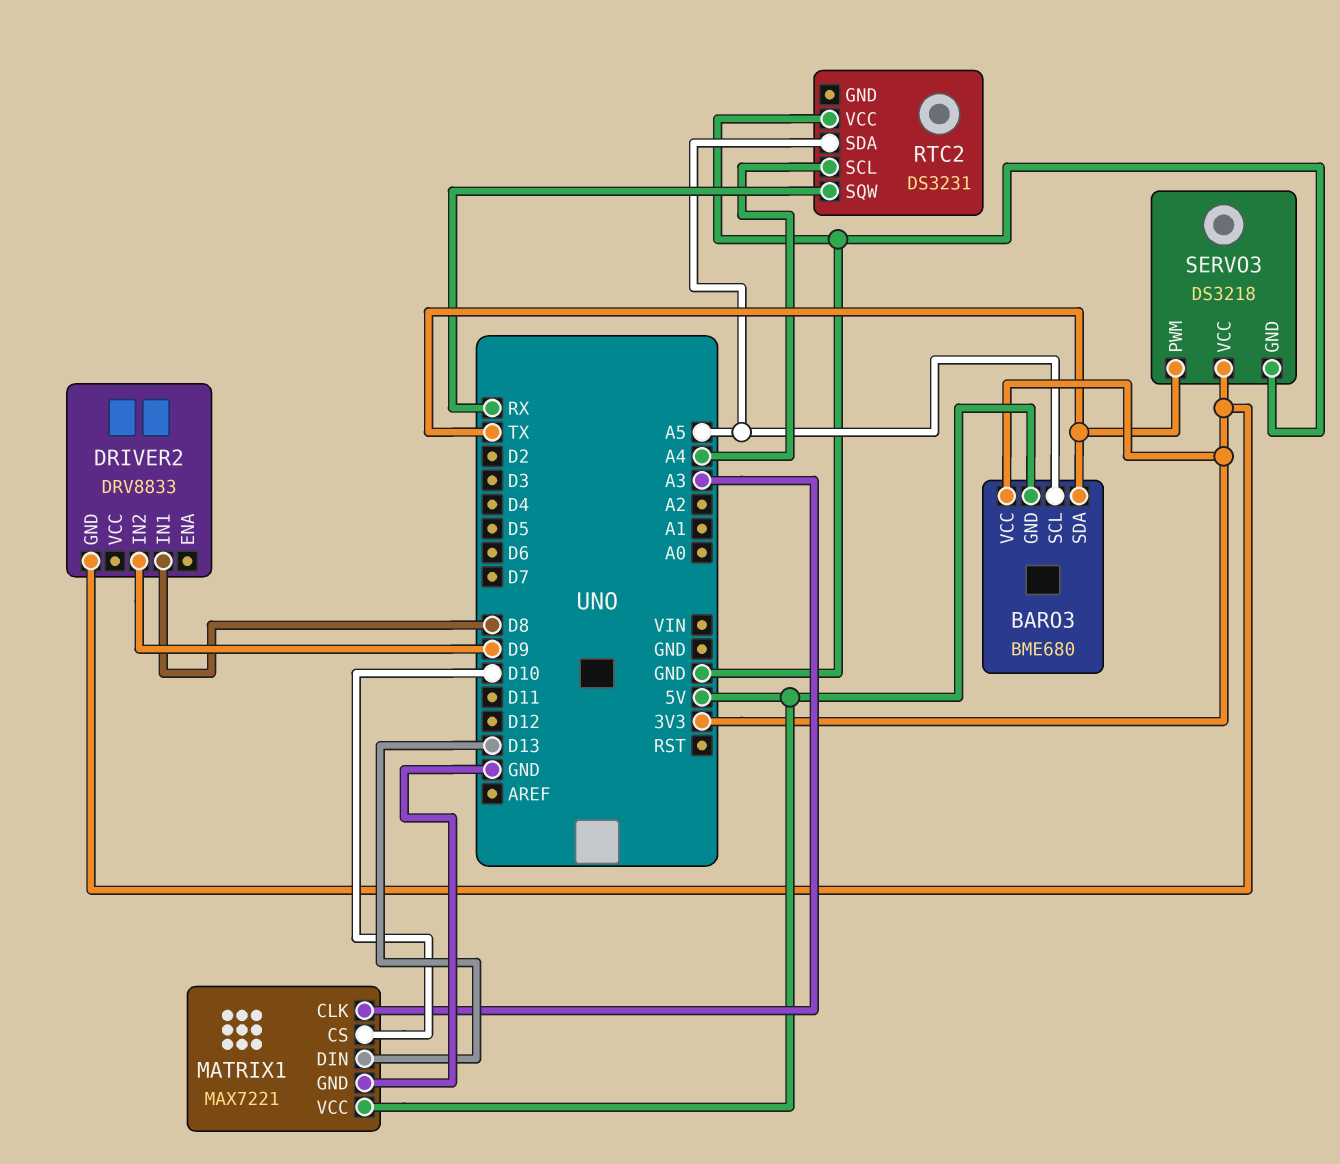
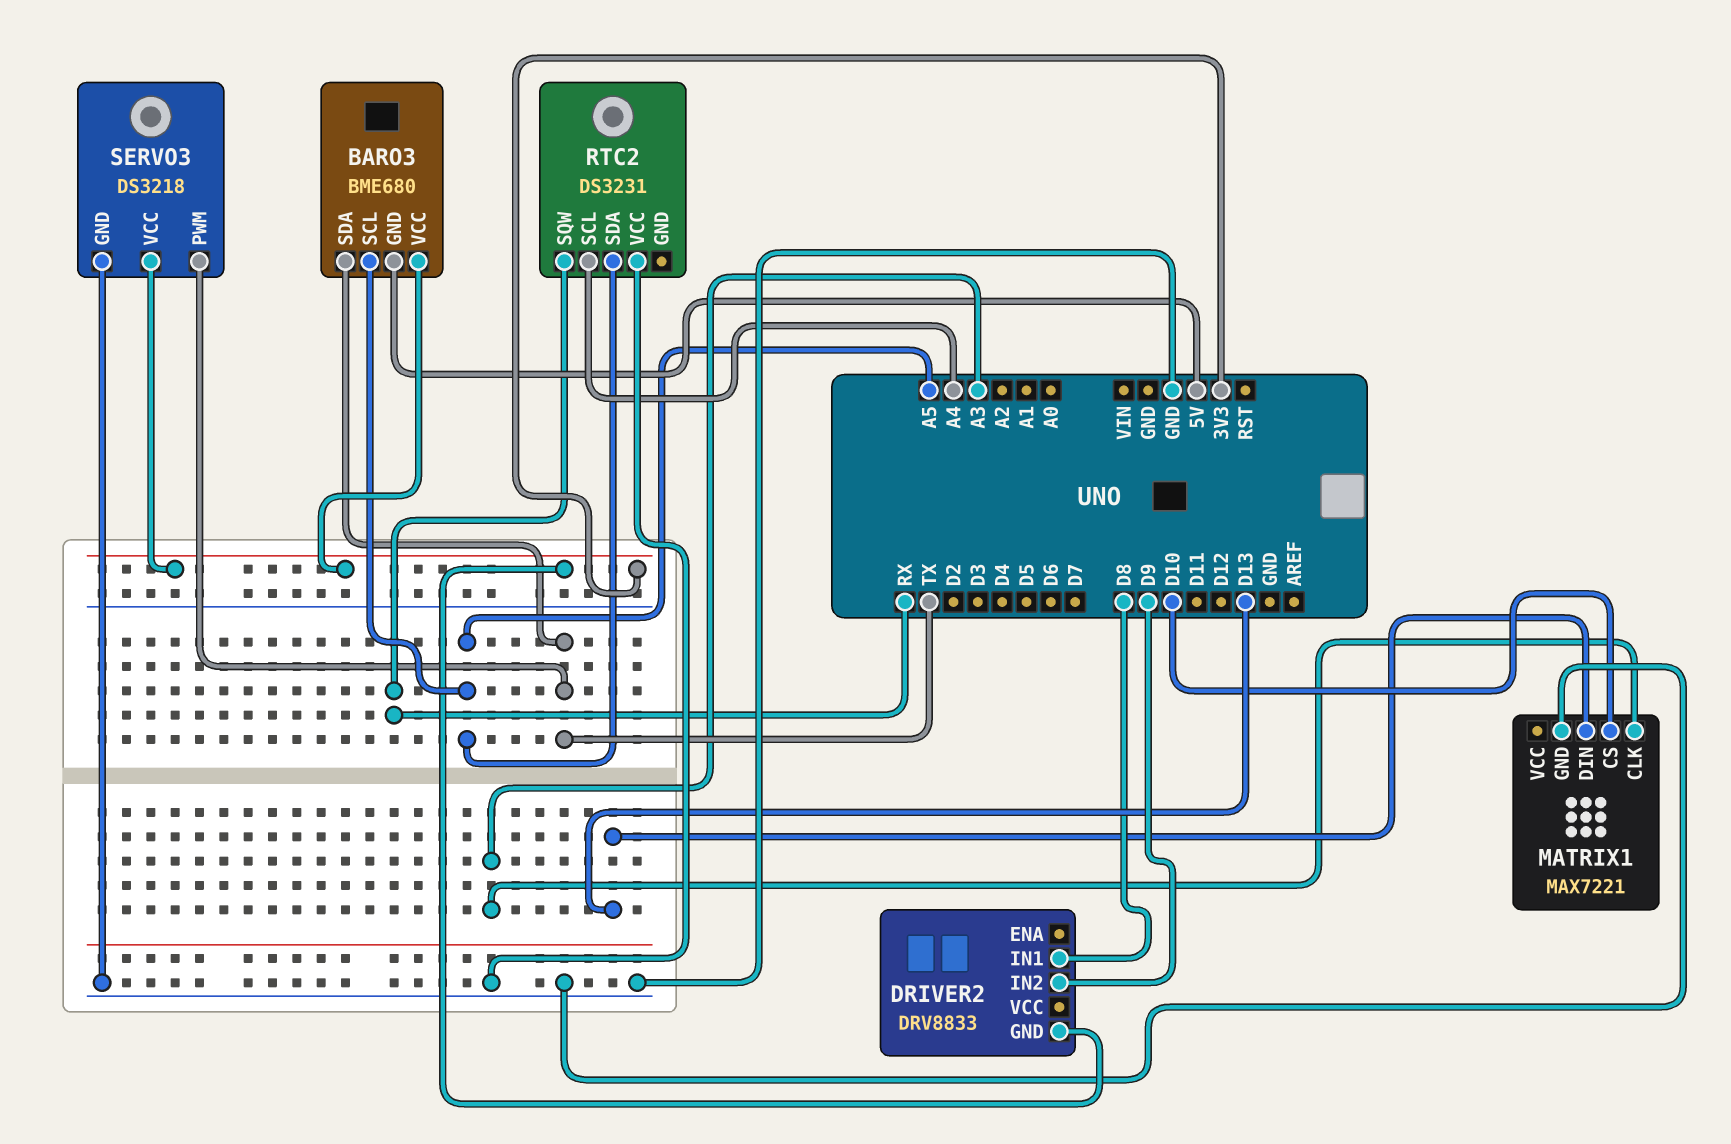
MATRIX1 pin VCC: 5V -> none

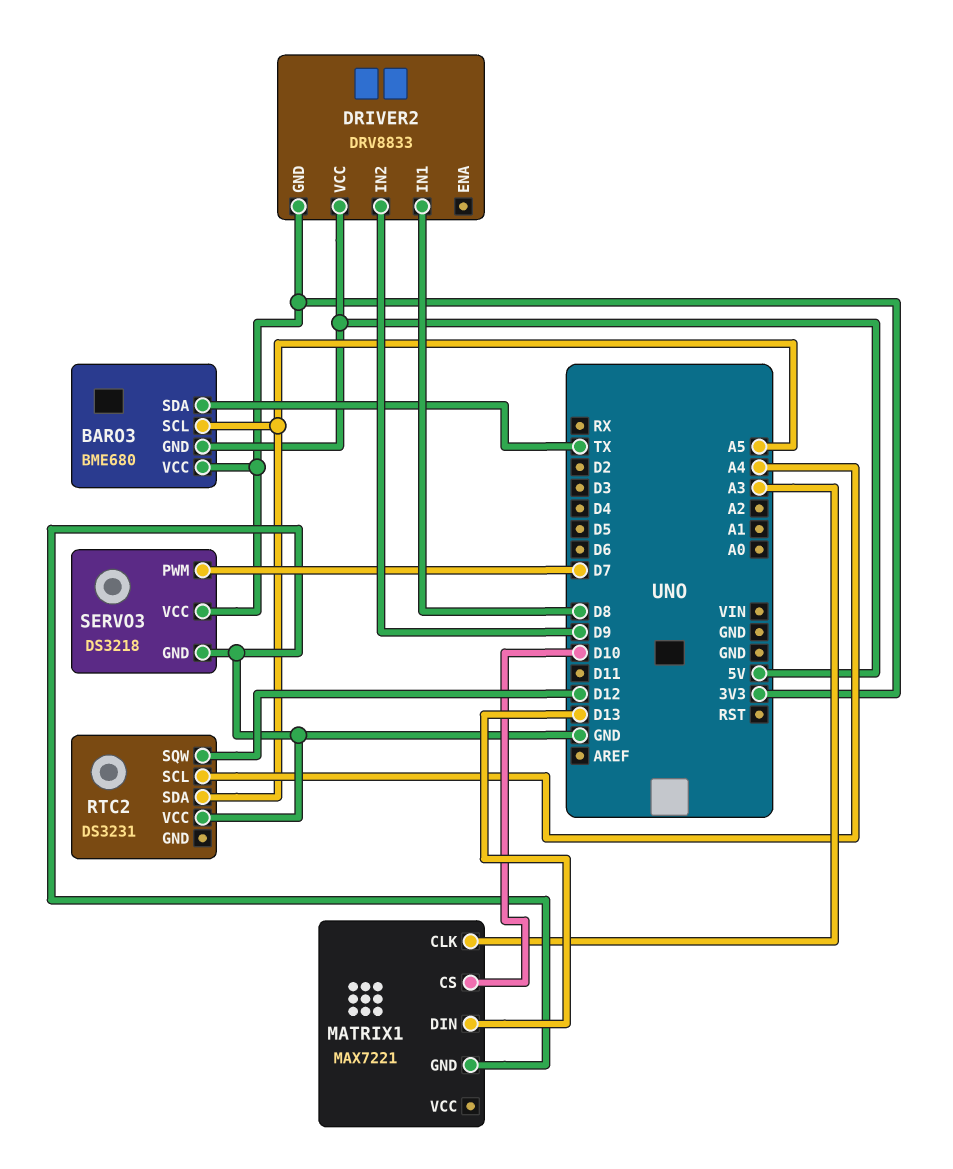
DRIVER2 pin VCC: none -> 5V
RTC2 pin SQW: RX -> D12
SERVO3 pin PWM: TX -> D7

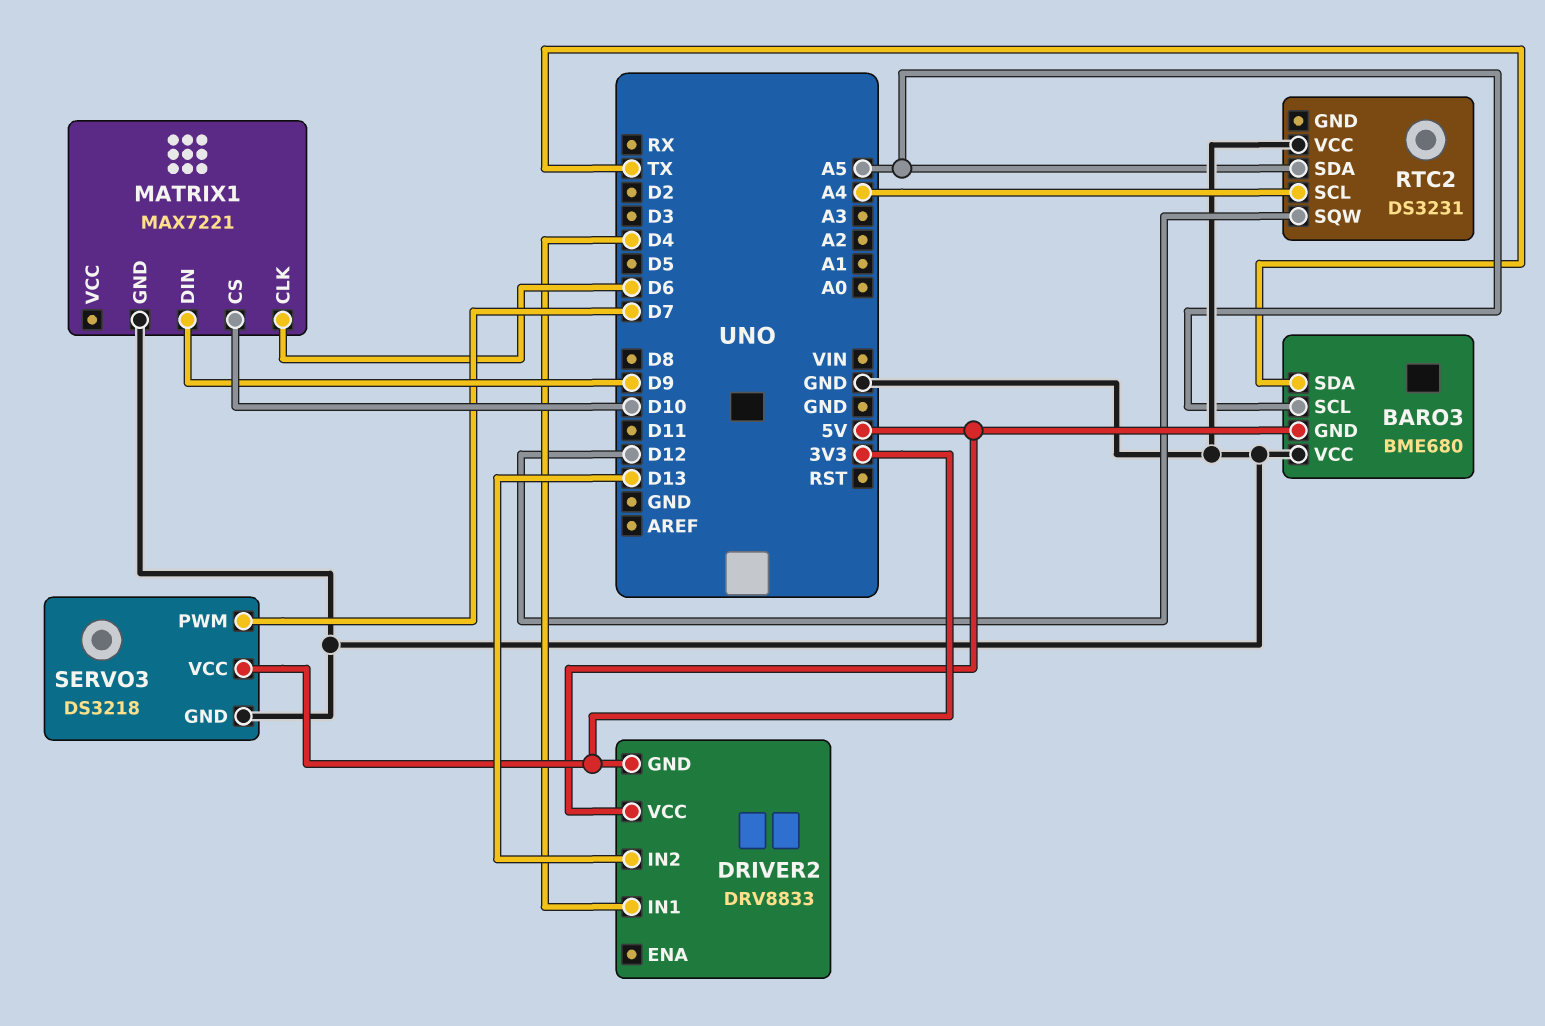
BARO3 pin VCC: 3V3 -> GND
DRIVER2 pin IN1: D8 -> D4
DRIVER2 pin IN2: D9 -> D13
MATRIX1 pin CLK: A3 -> D6
MATRIX1 pin DIN: D13 -> D9

